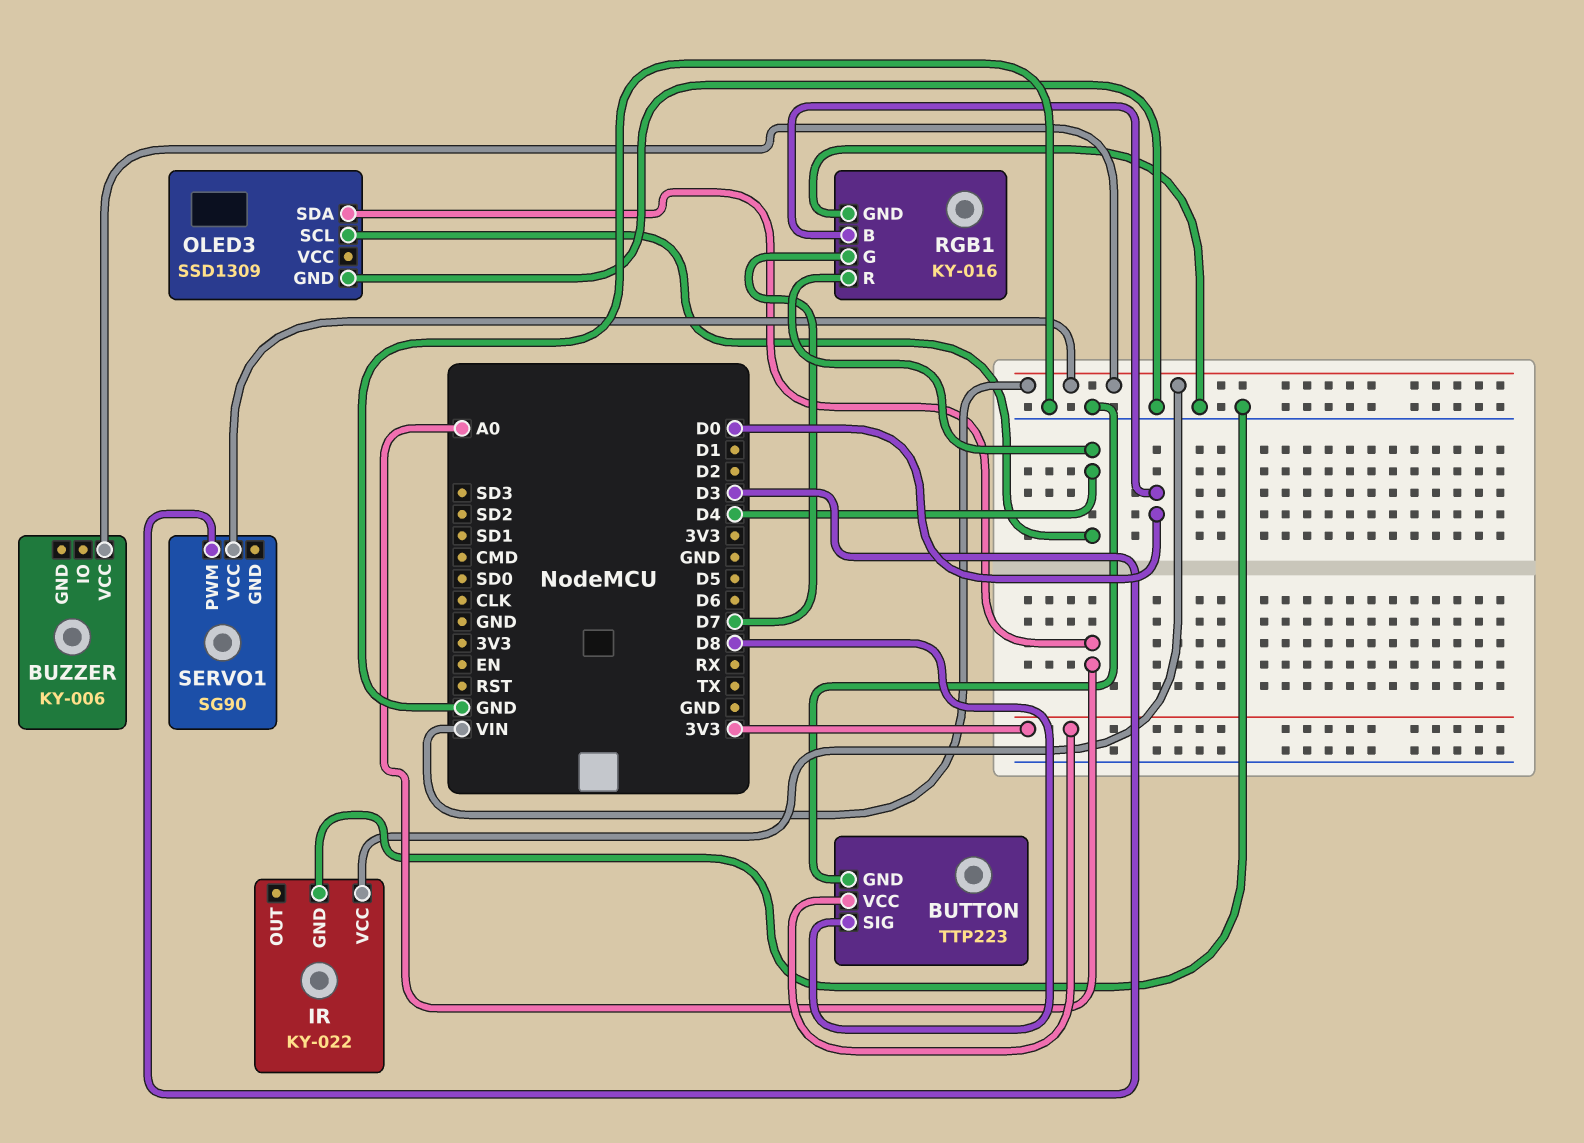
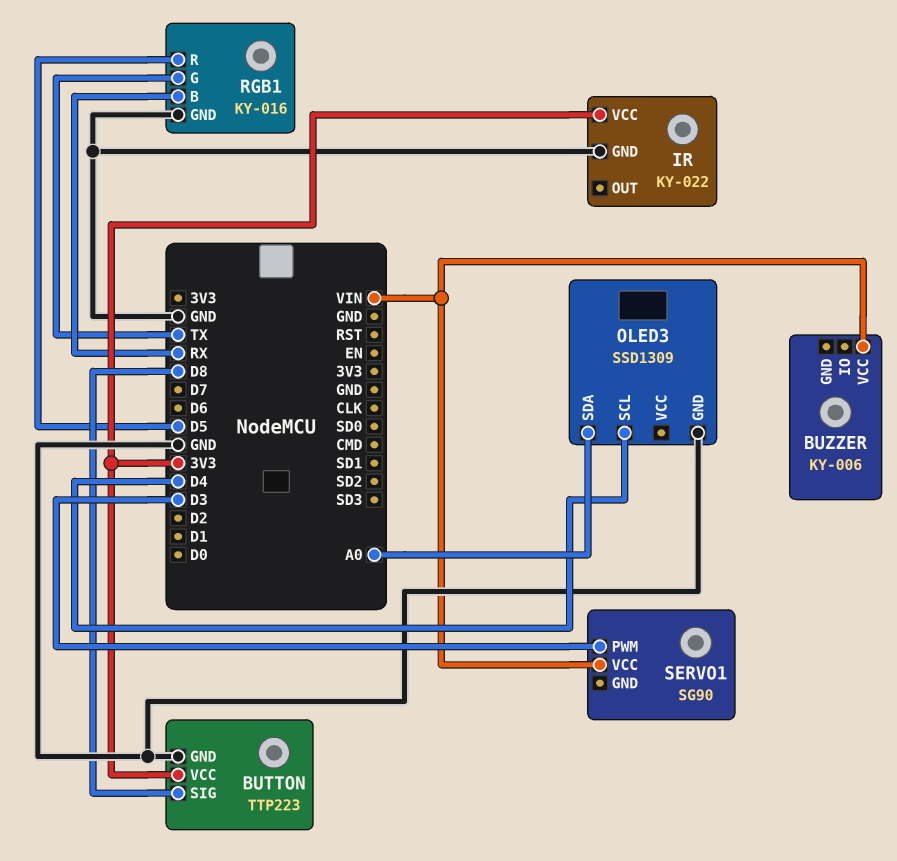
IR pin VCC: VIN -> 3V3
RGB1 pin B: D0 -> RX
RGB1 pin G: D7 -> TX
RGB1 pin R: D4 -> D5

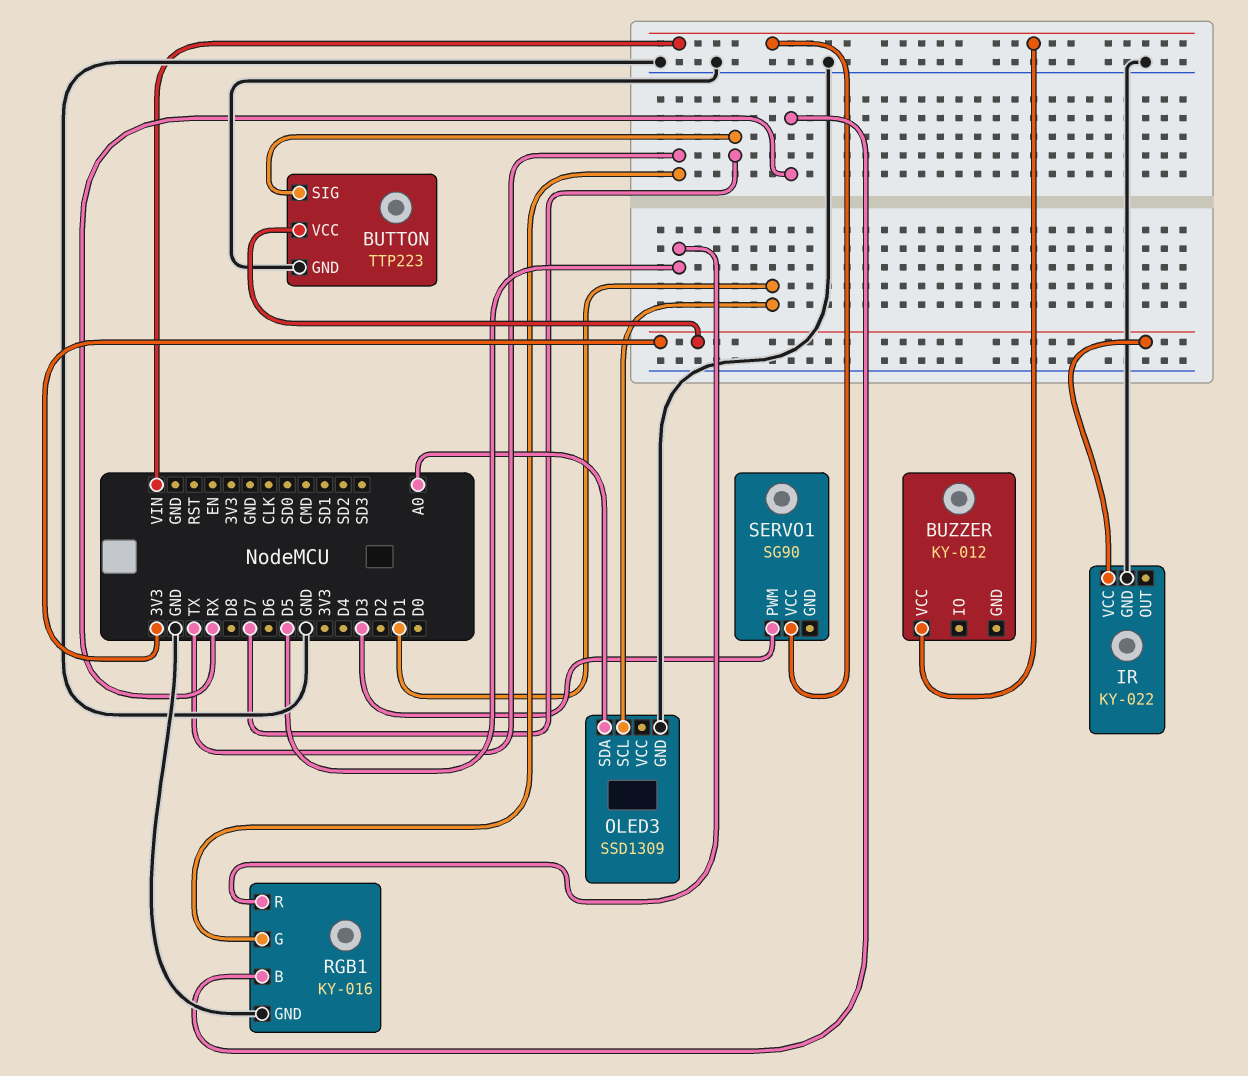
BUTTON pin SIG: D8 -> D7
BUZZER: KY-006 -> KY-012
OLED3 pin SCL: D4 -> D1

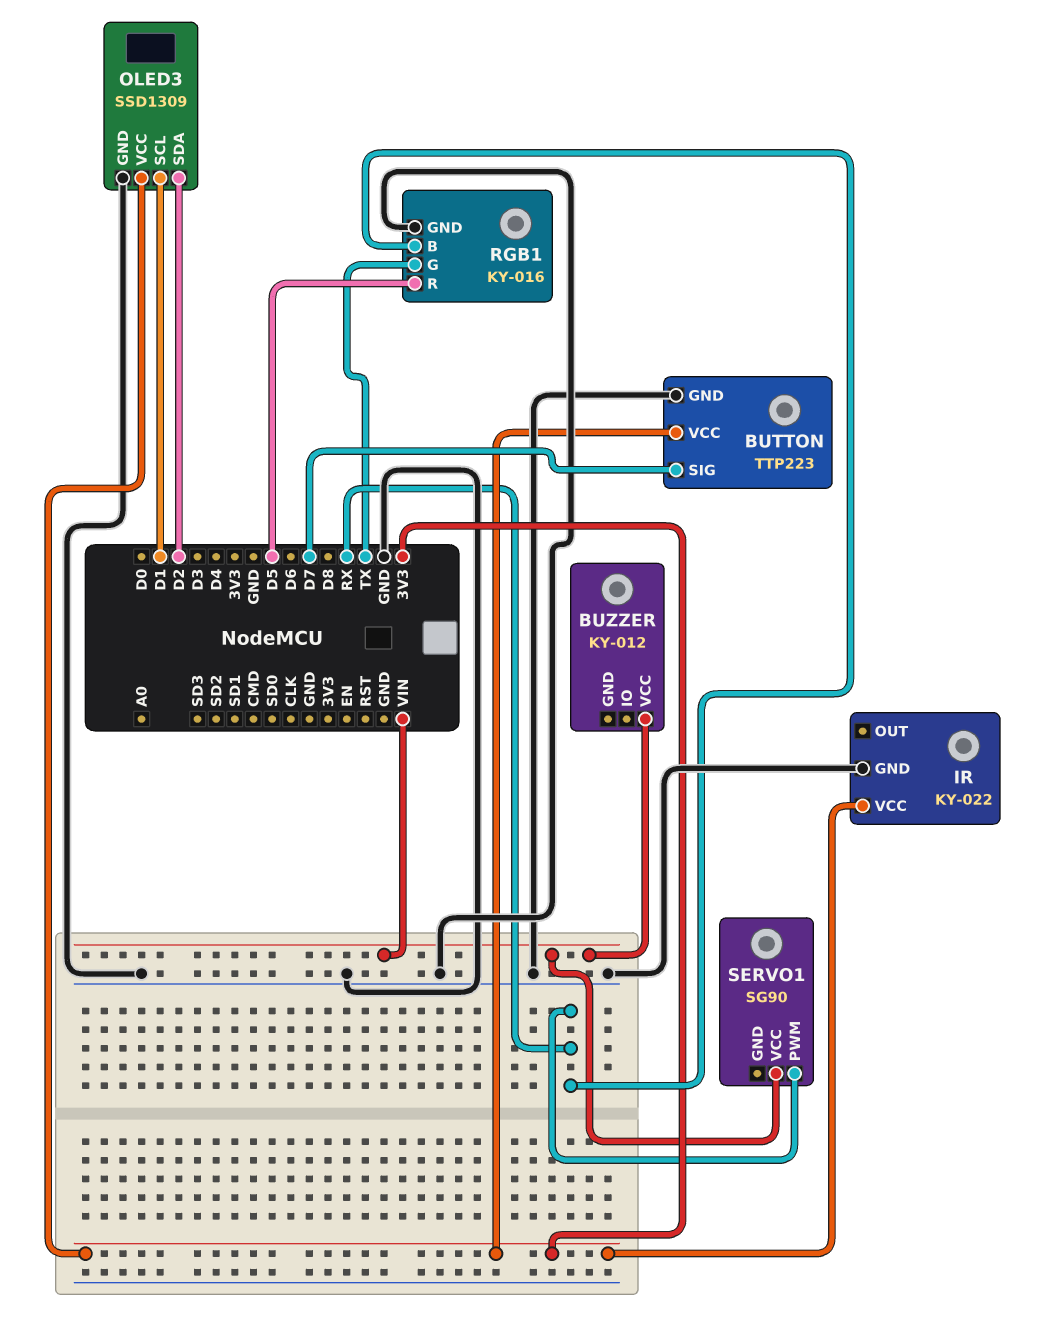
OLED3 pin SDA: A0 -> D2
OLED3 pin VCC: none -> 3V3
SERVO1 pin PWM: D3 -> RX

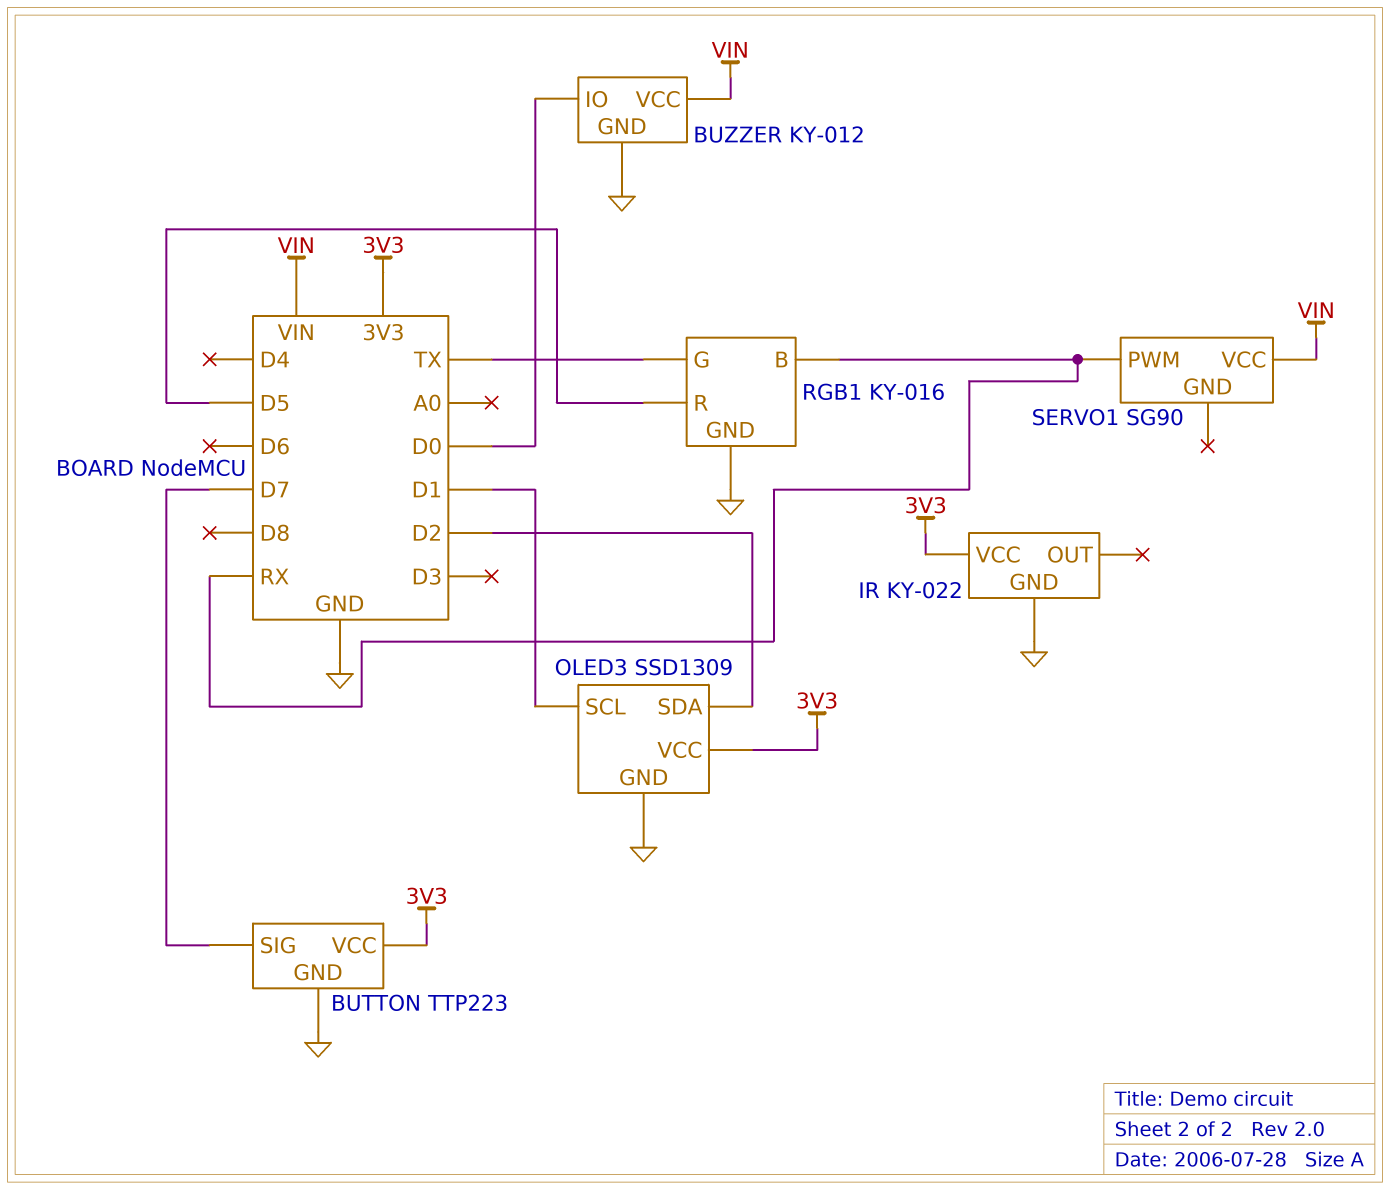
BUZZER pin GND: none -> GND
BUZZER pin IO: none -> D0

